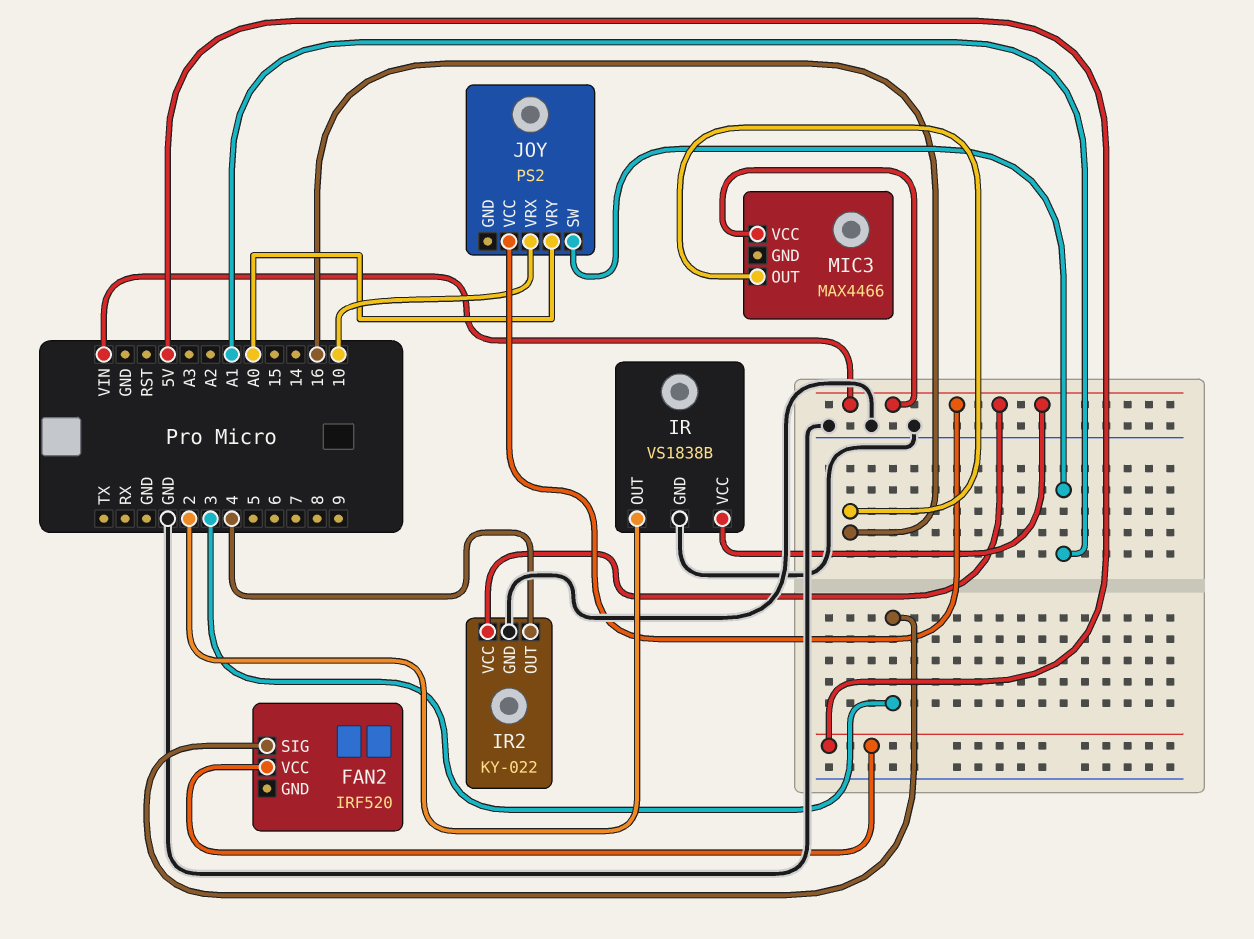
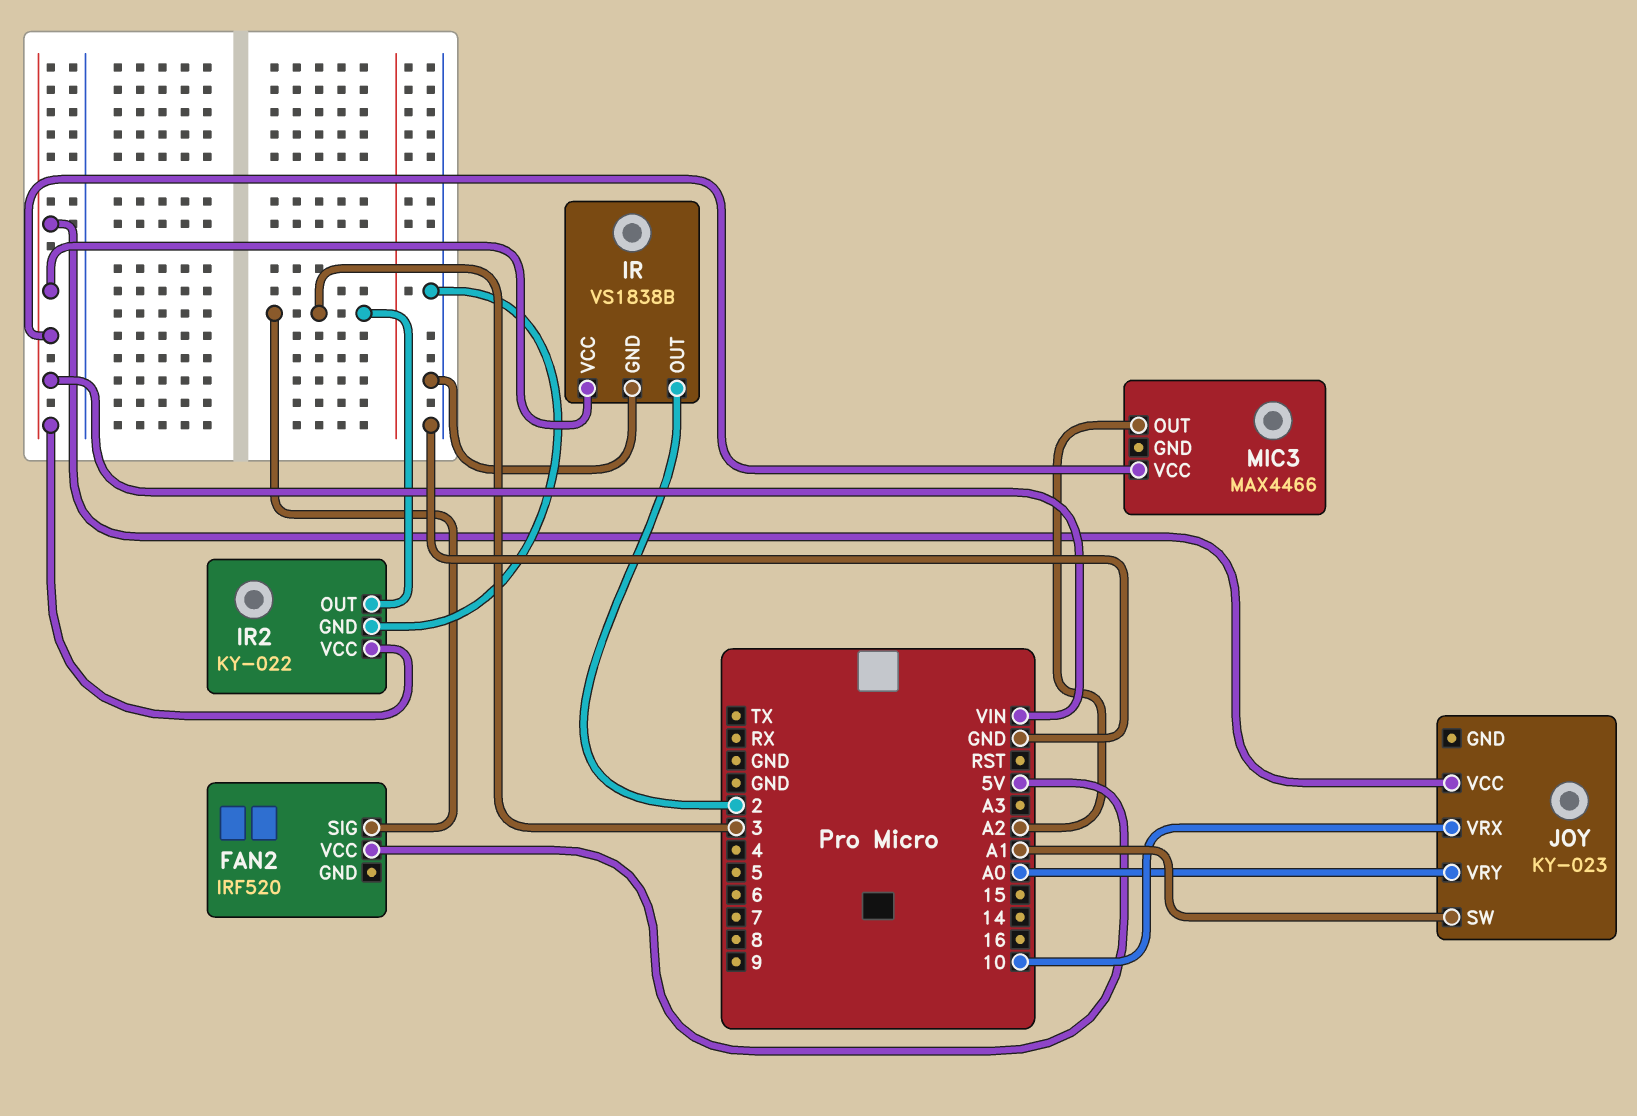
IR2 pin OUT: 4 -> 3
JOY: PS2 -> KY-023
MIC3 pin OUT: 16 -> A2

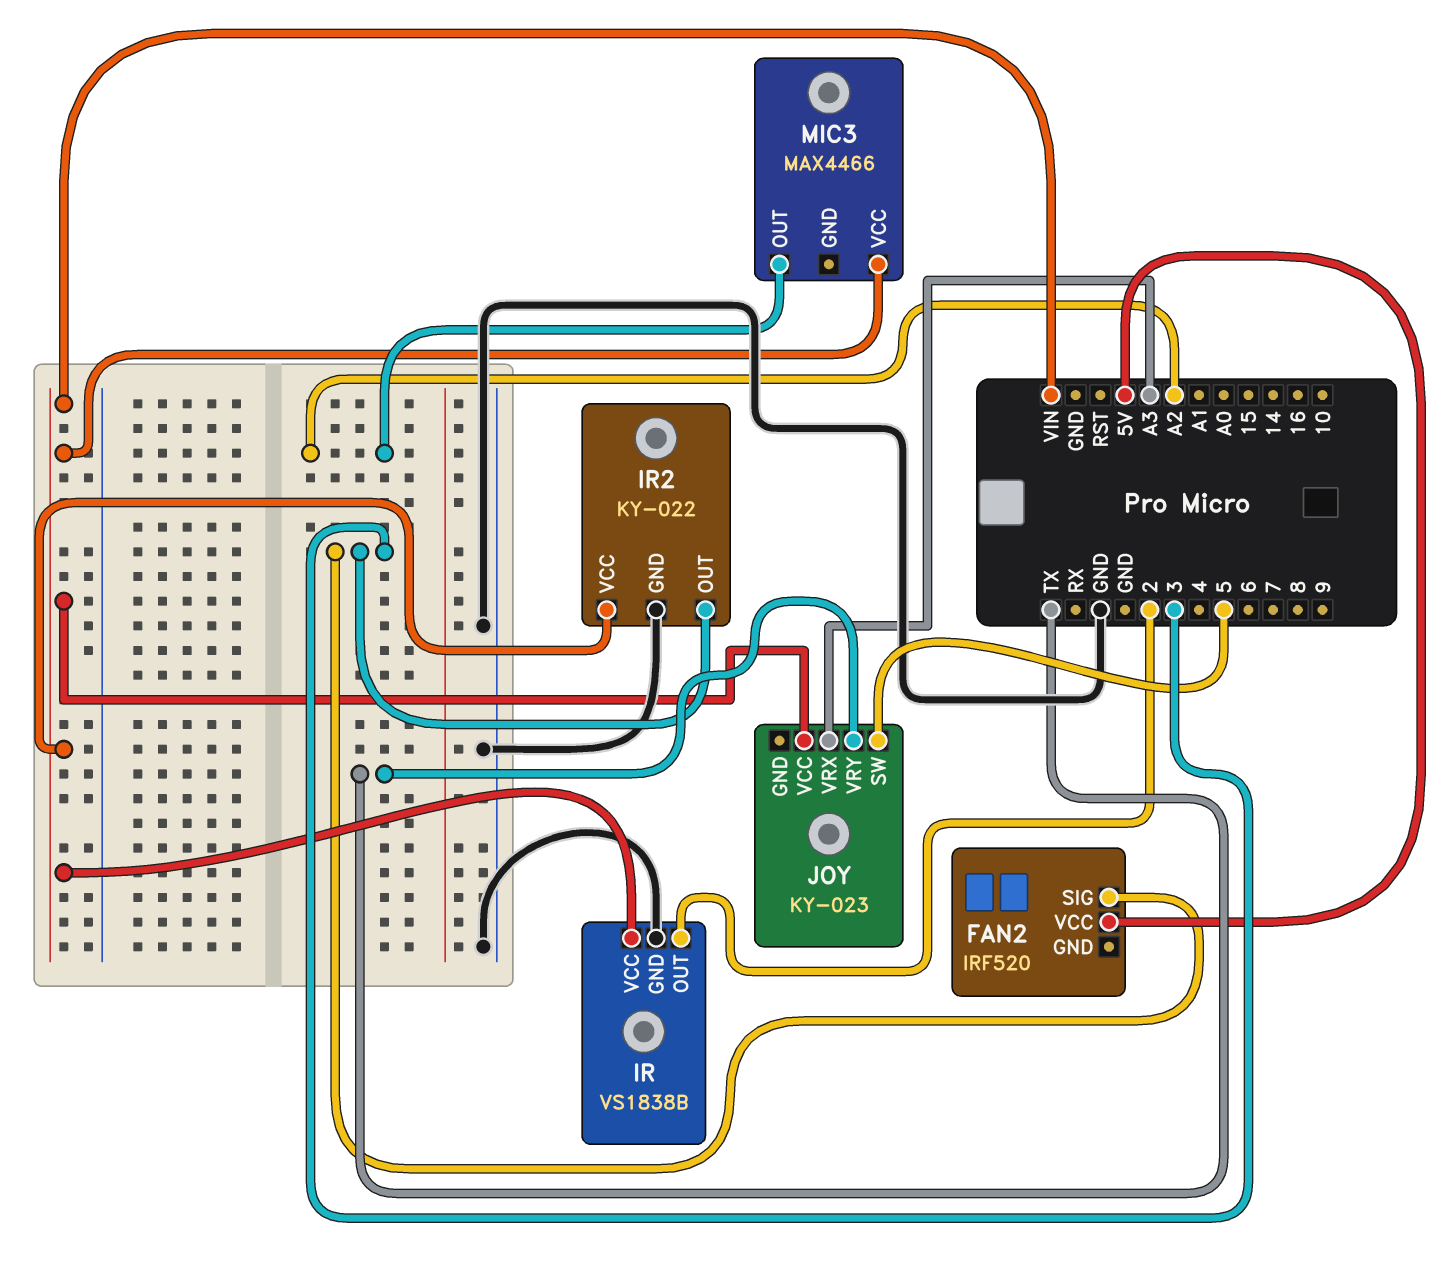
JOY pin SW: A1 -> 5
JOY pin VRX: 10 -> A3
JOY pin VRY: A0 -> TX

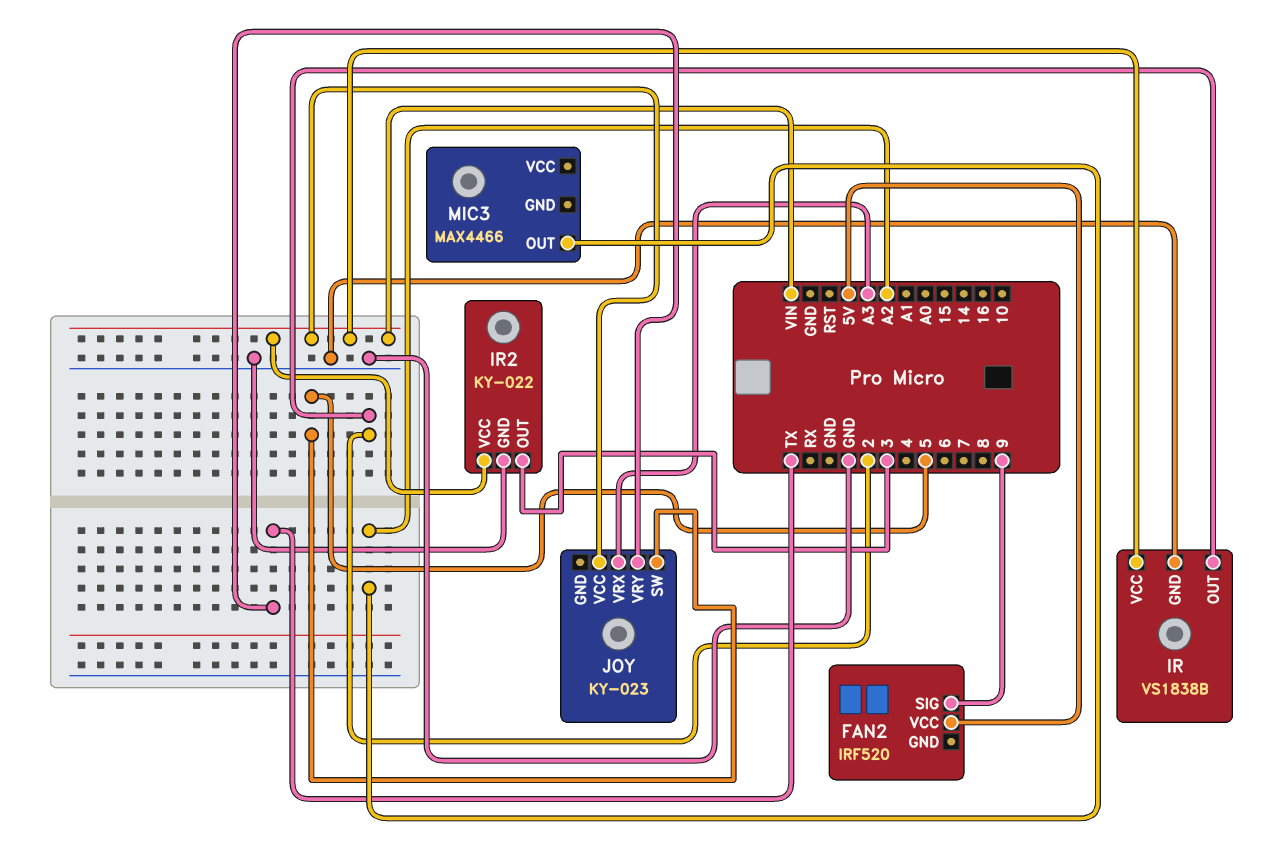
FAN2 pin SIG: 3 -> 9
MIC3 pin VCC: VIN -> none

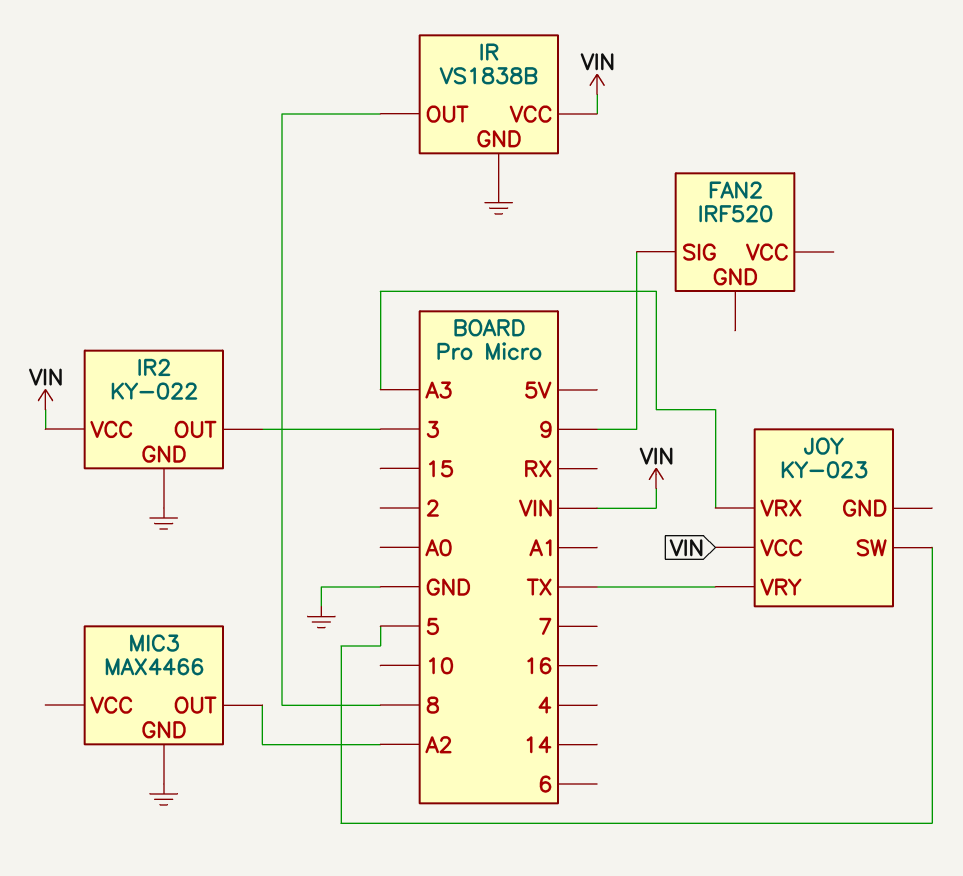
FAN2 pin VCC: 5V -> none
IR pin OUT: 2 -> 8
MIC3 pin GND: none -> GND

